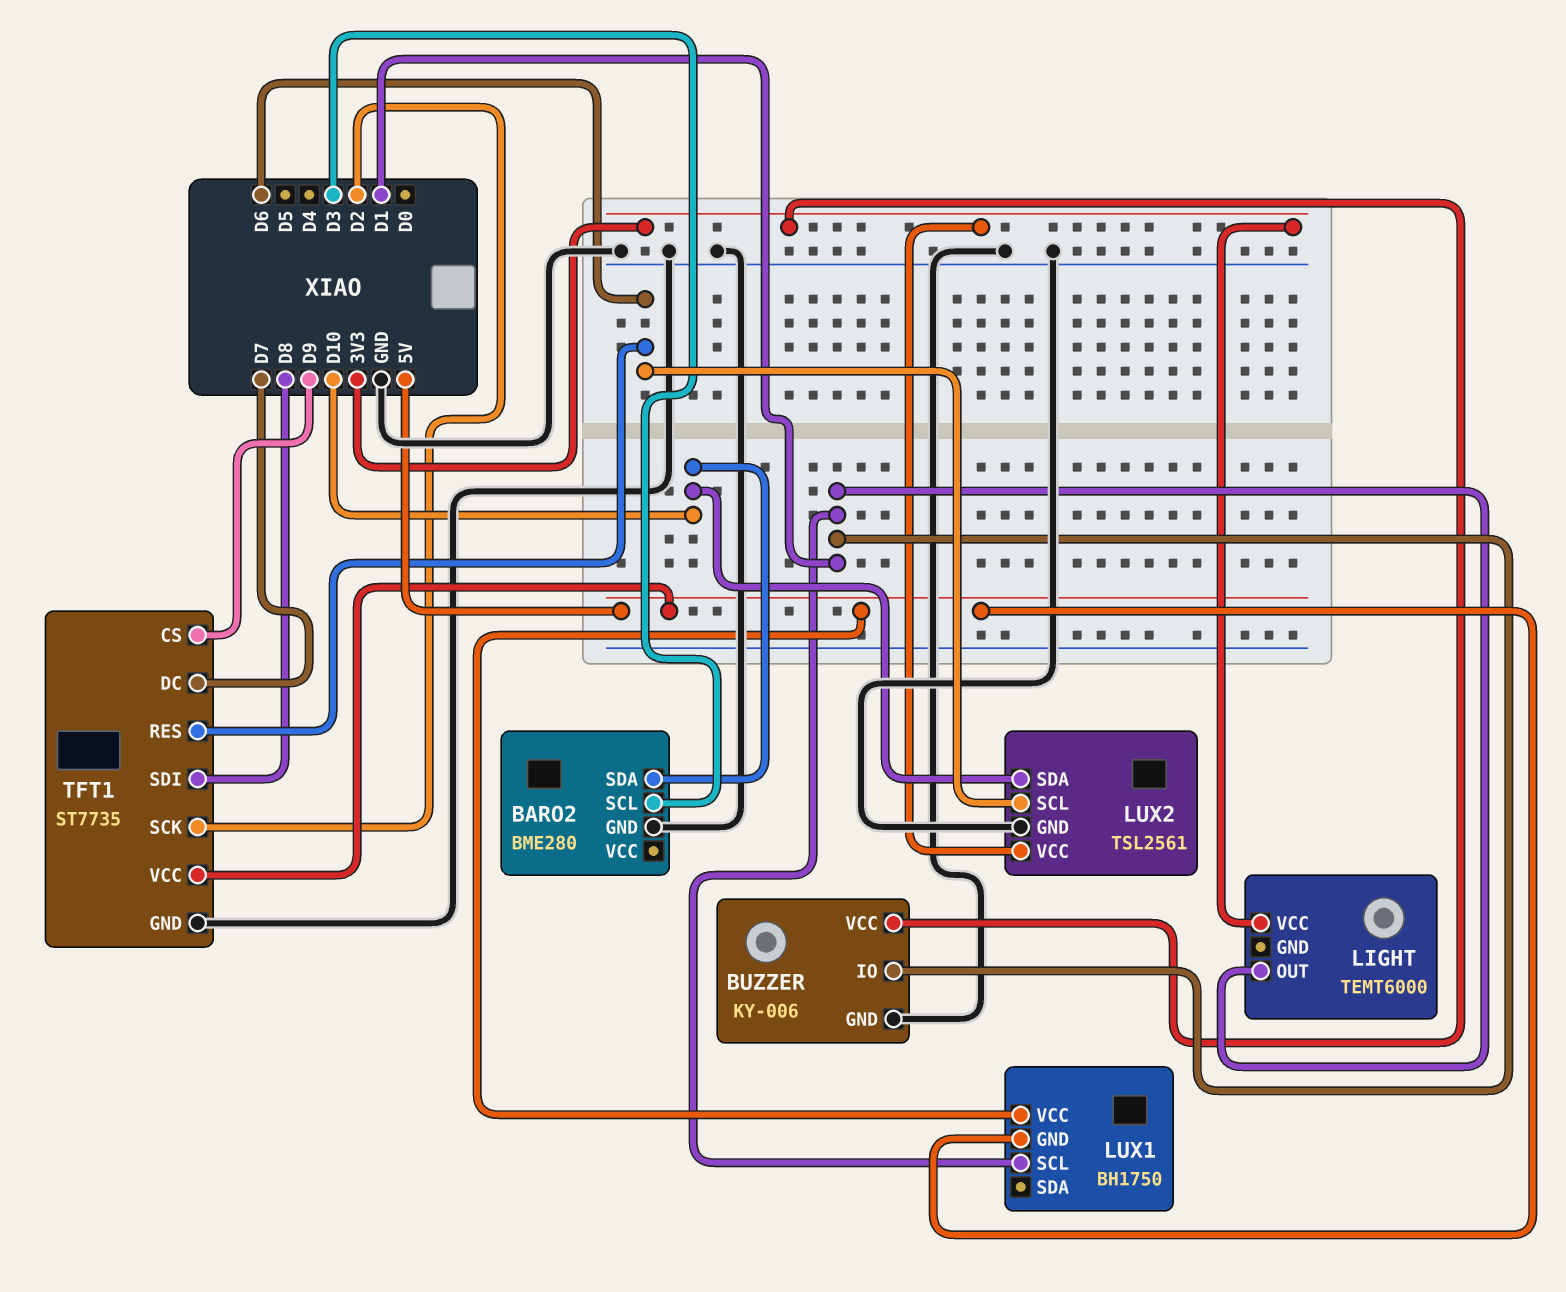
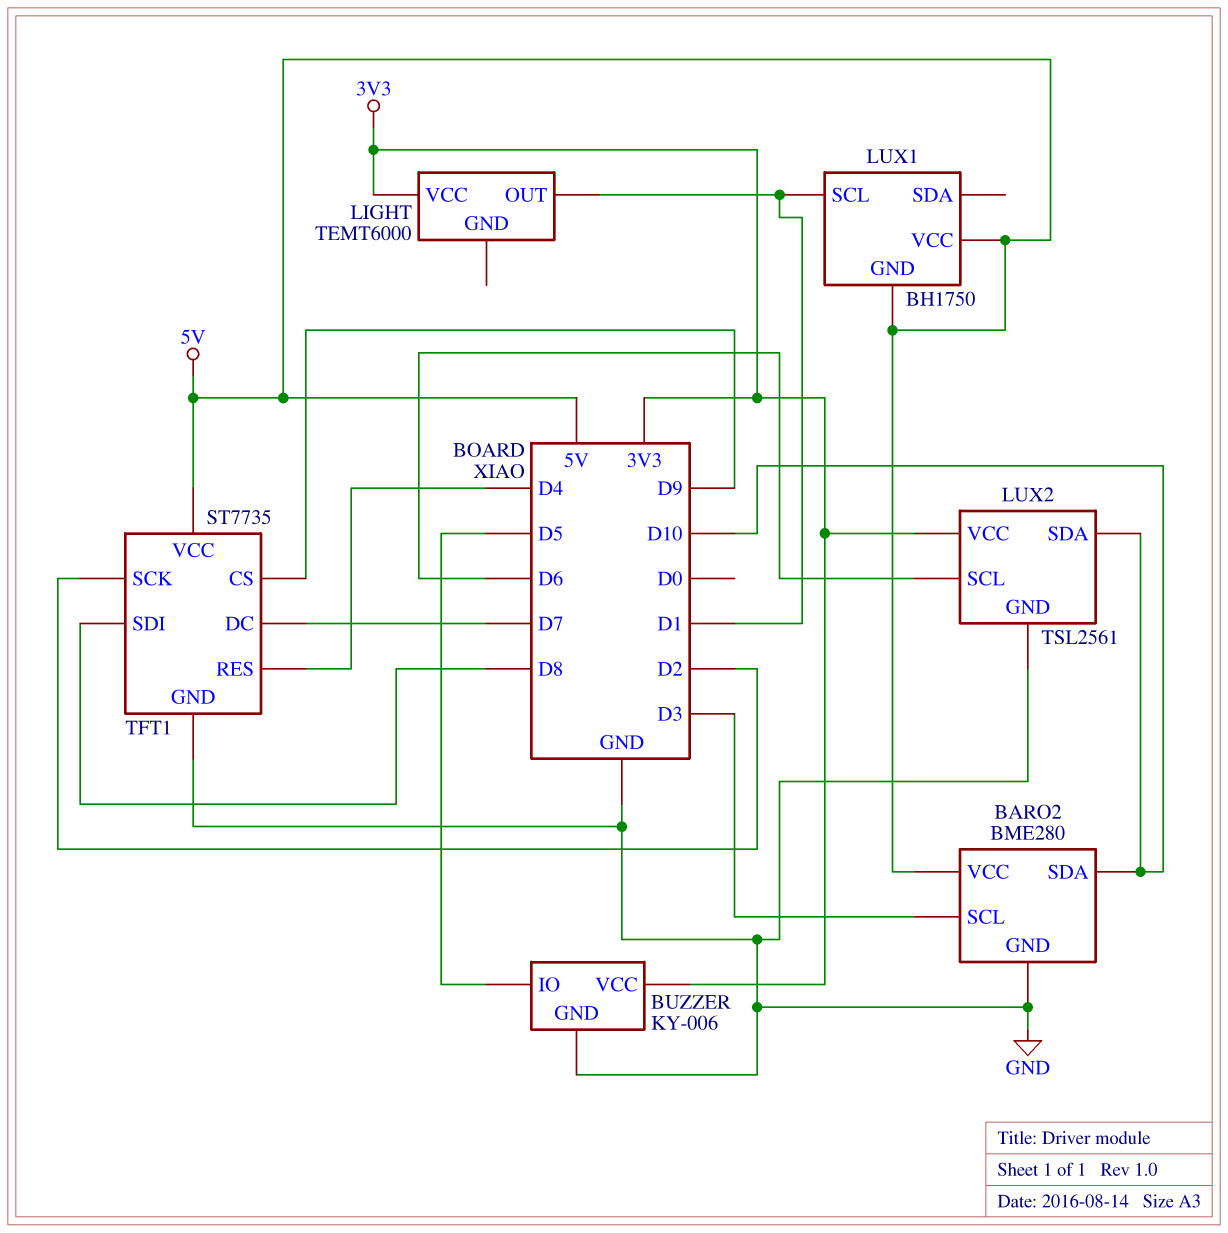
BARO2 pin VCC: none -> 5V
BUZZER pin IO: D1 -> D5
TFT1 pin RES: D6 -> D4

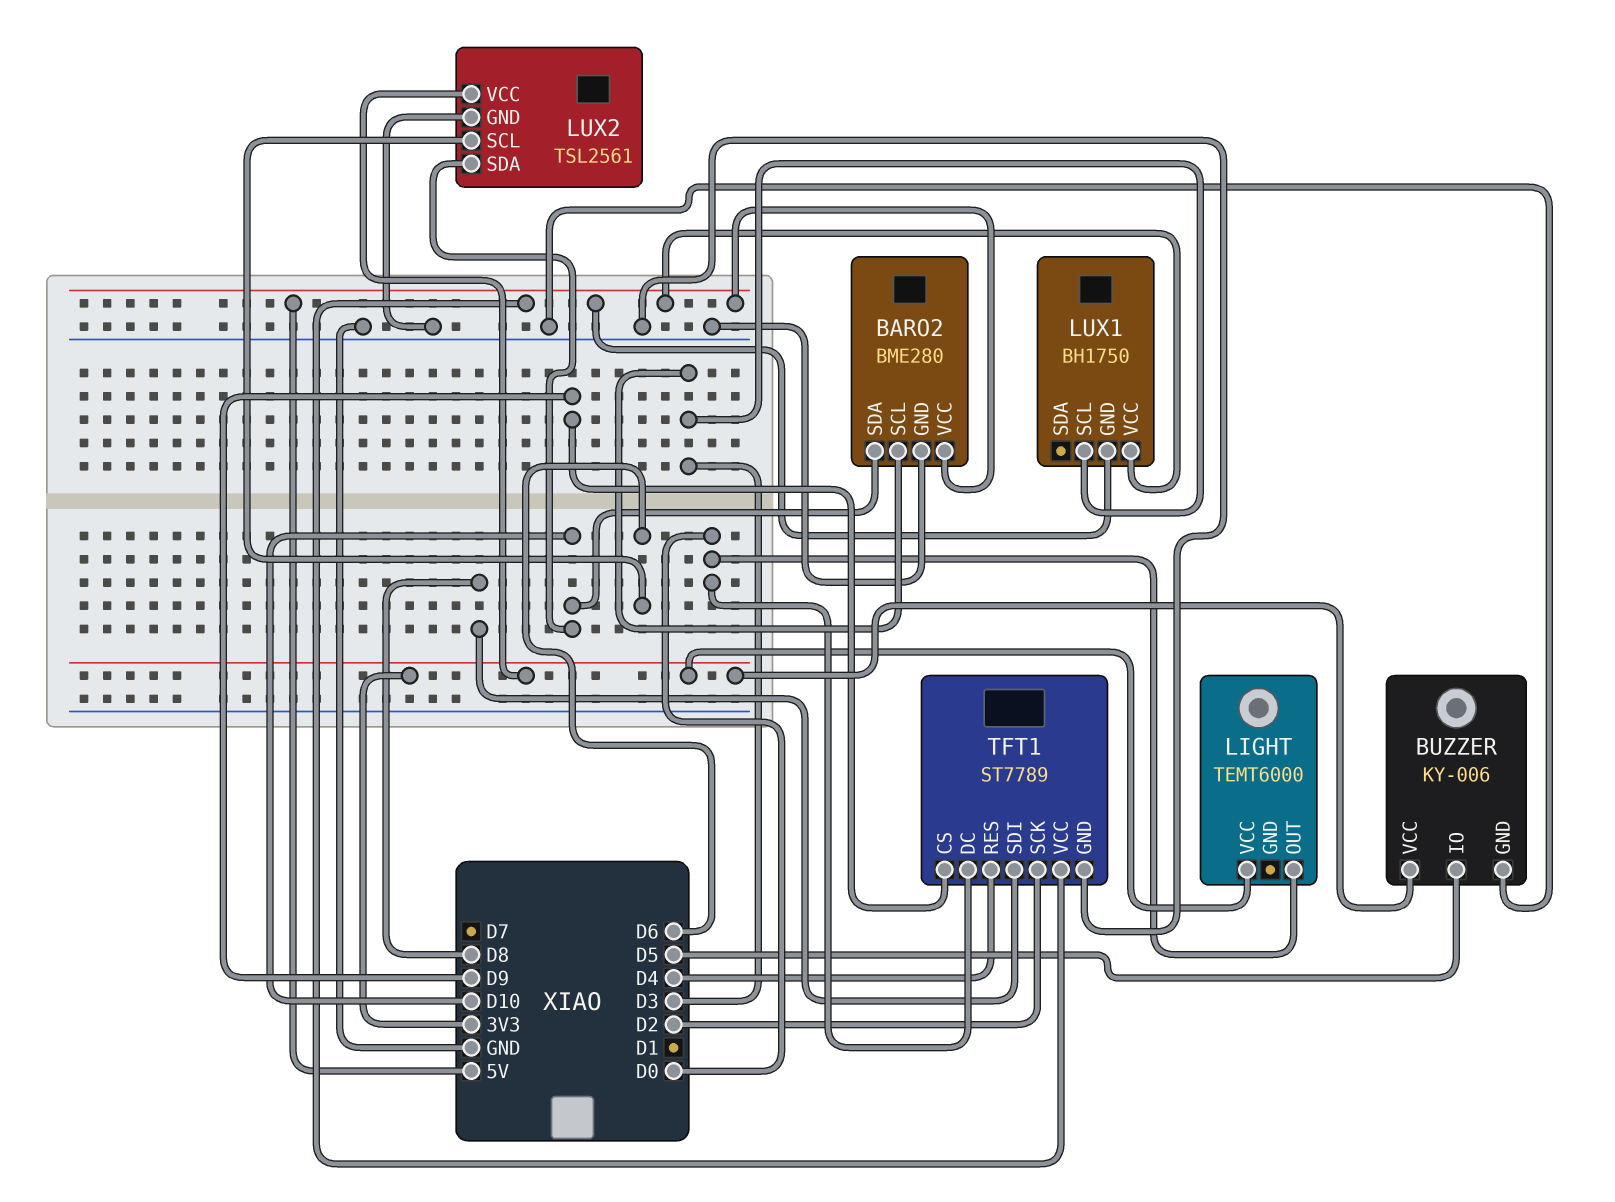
LIGHT pin OUT: D1 -> D0
LUX1 pin SCL: D1 -> D3
TFT1: ST7735 -> ST7789
TFT1 pin DC: D7 -> D0

